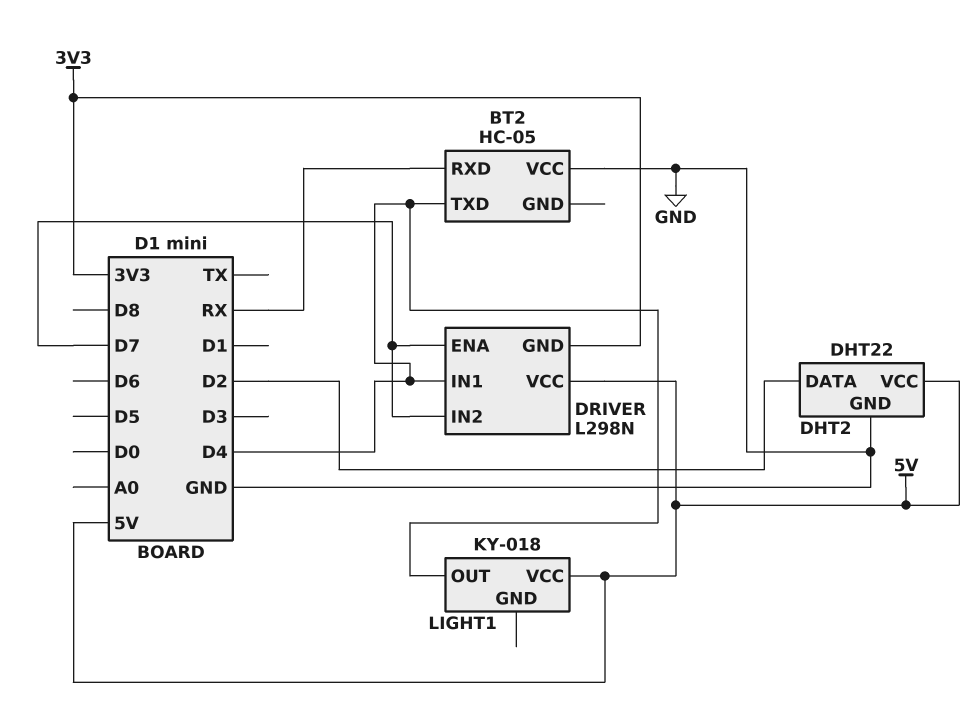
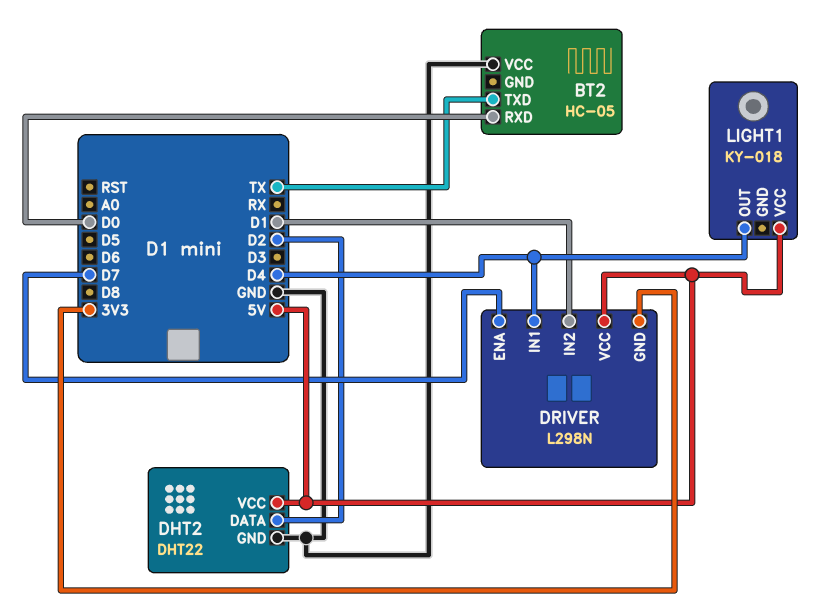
BT2 pin RXD: RX -> D0
BT2 pin TXD: D4 -> TX
DRIVER pin IN2: D7 -> D1

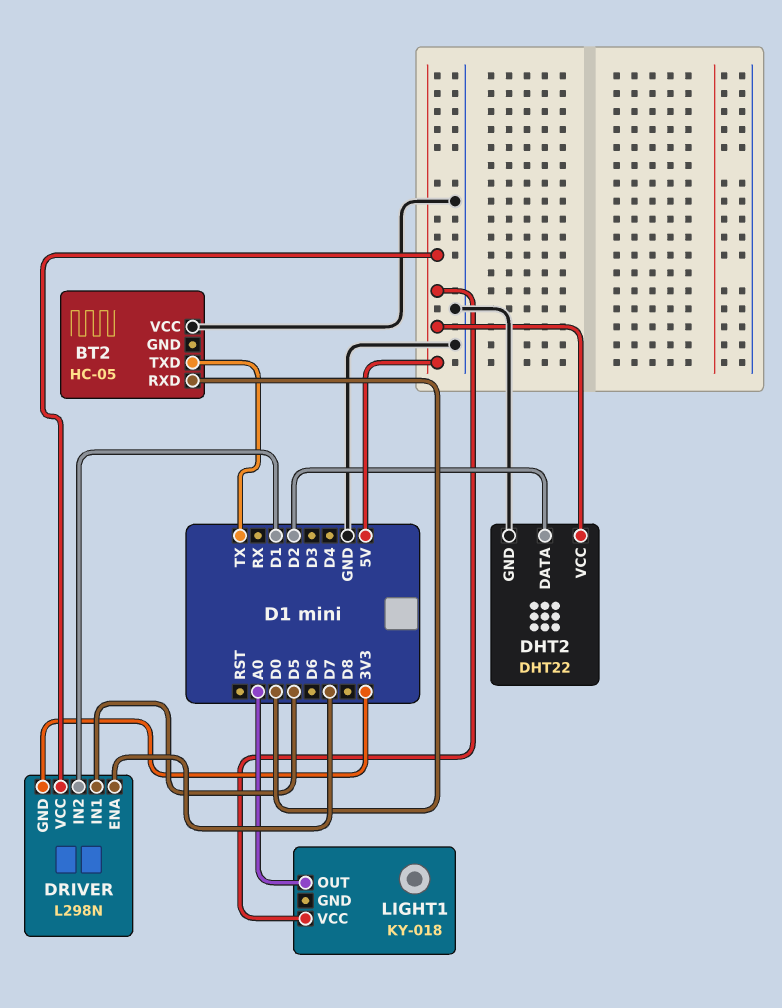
DRIVER pin IN1: D4 -> D5
LIGHT1 pin OUT: D4 -> A0

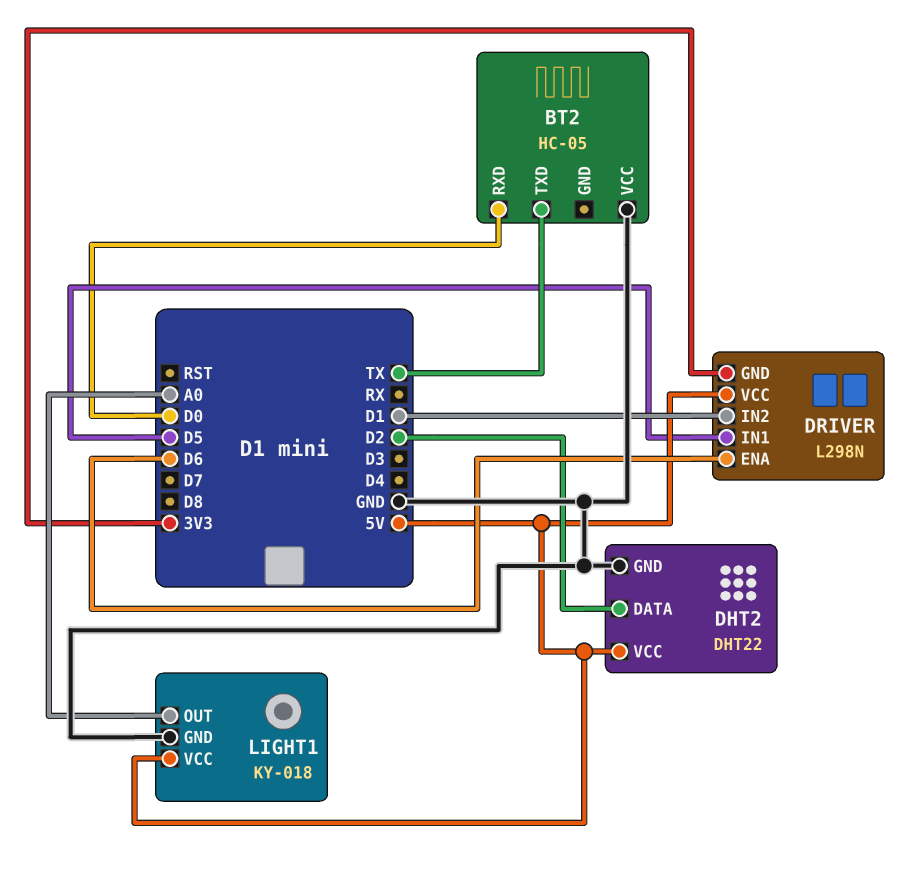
DRIVER pin ENA: D7 -> D6
LIGHT1 pin GND: none -> GND

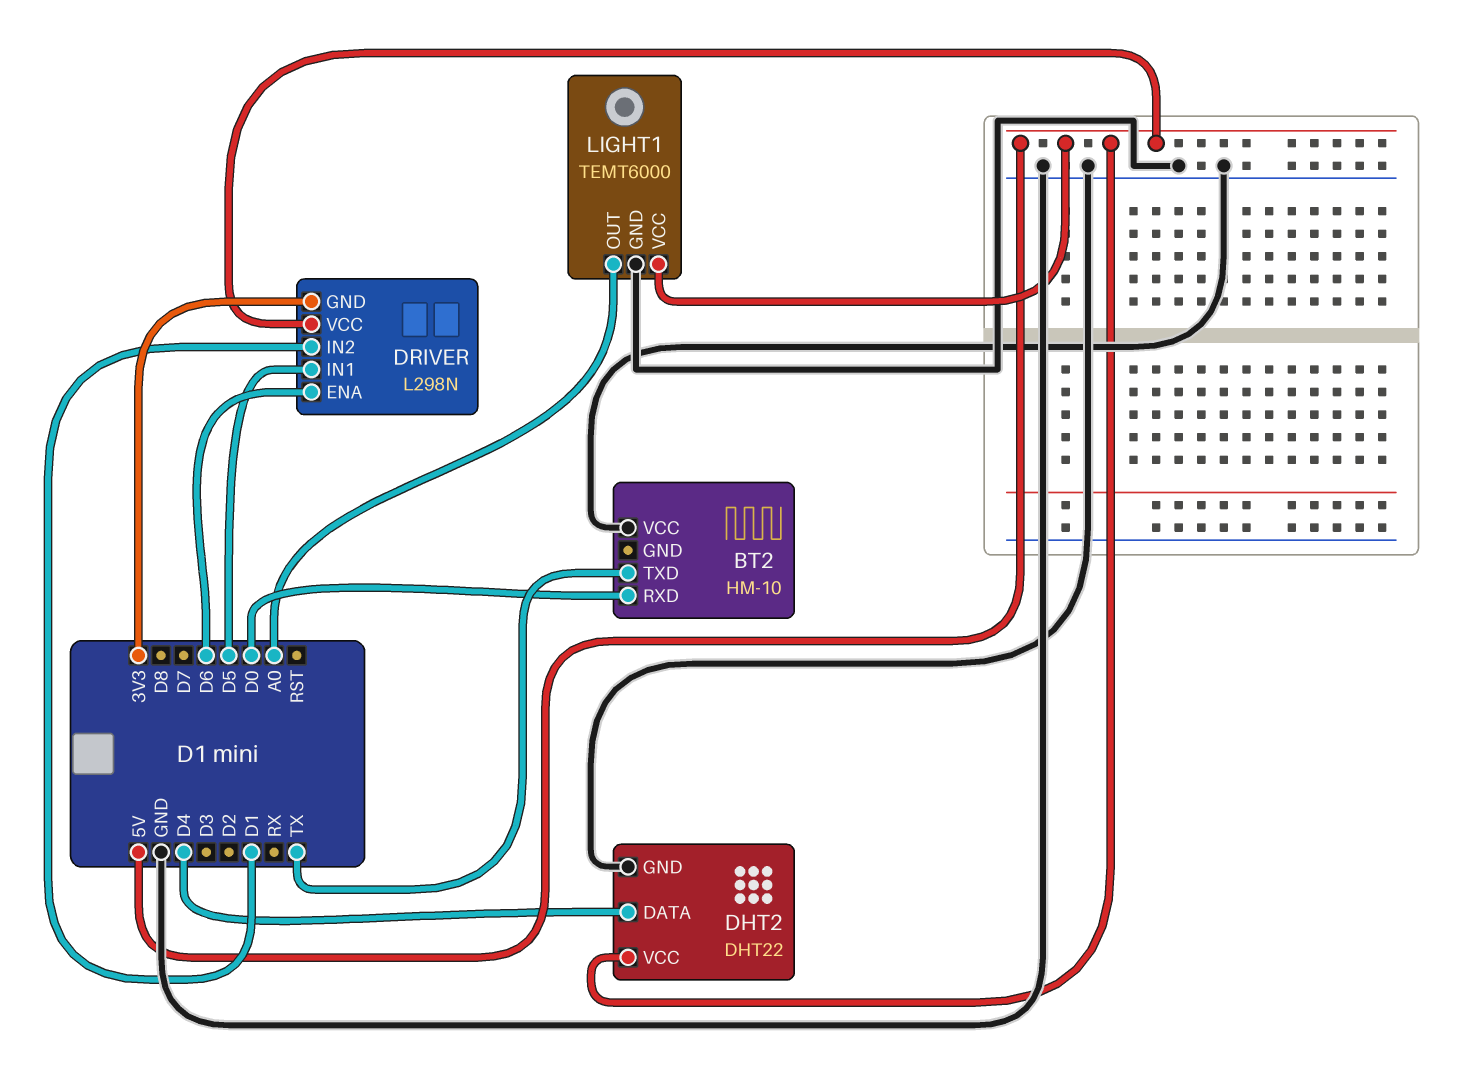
BT2: HC-05 -> HM-10
DHT2 pin DATA: D2 -> D4
LIGHT1: KY-018 -> TEMT6000

